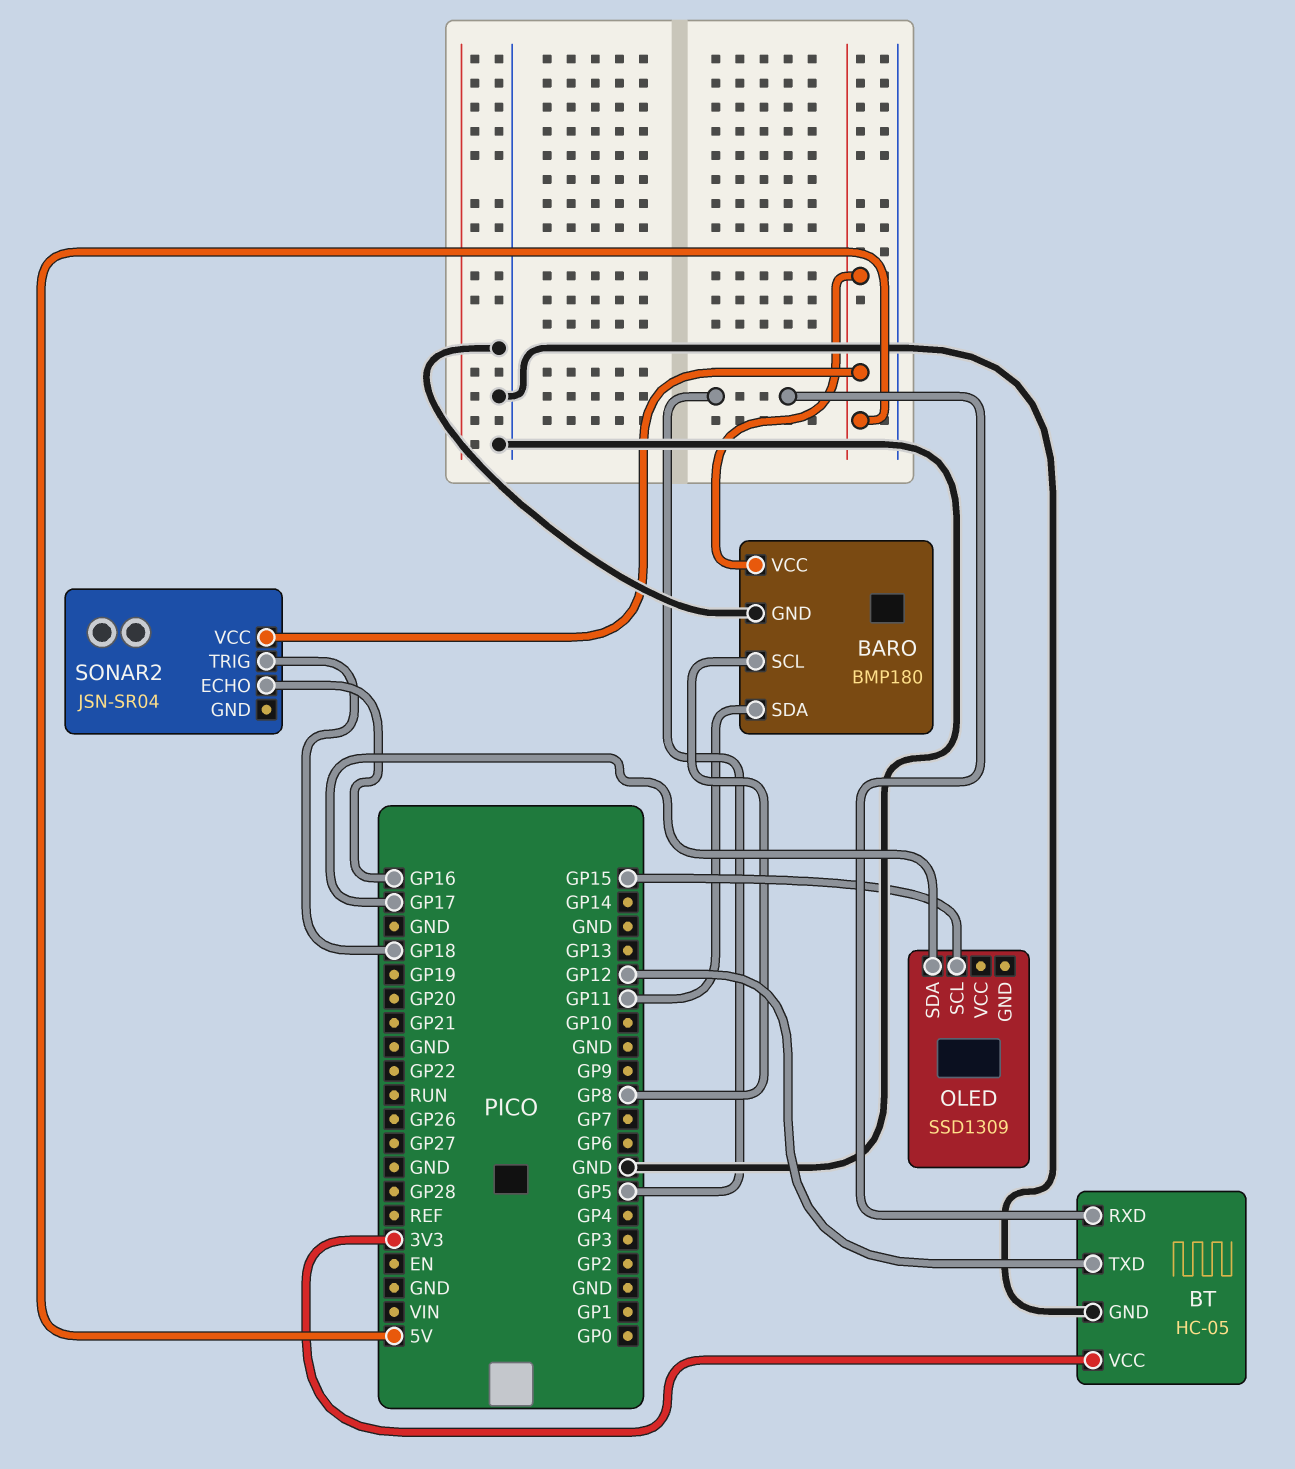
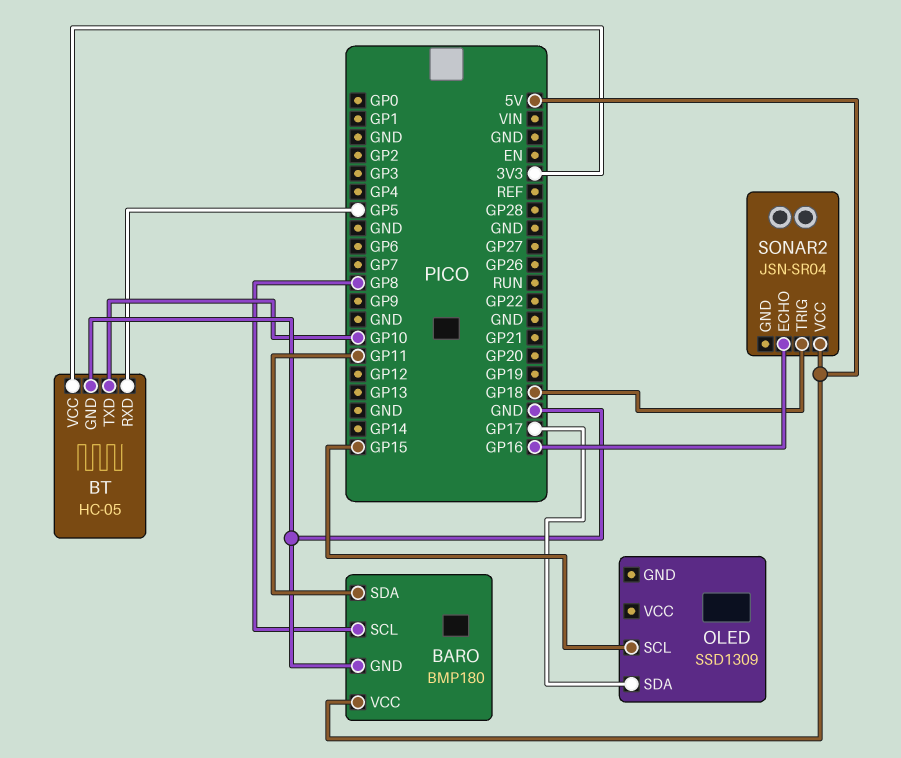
BT pin TXD: GP12 -> GP10

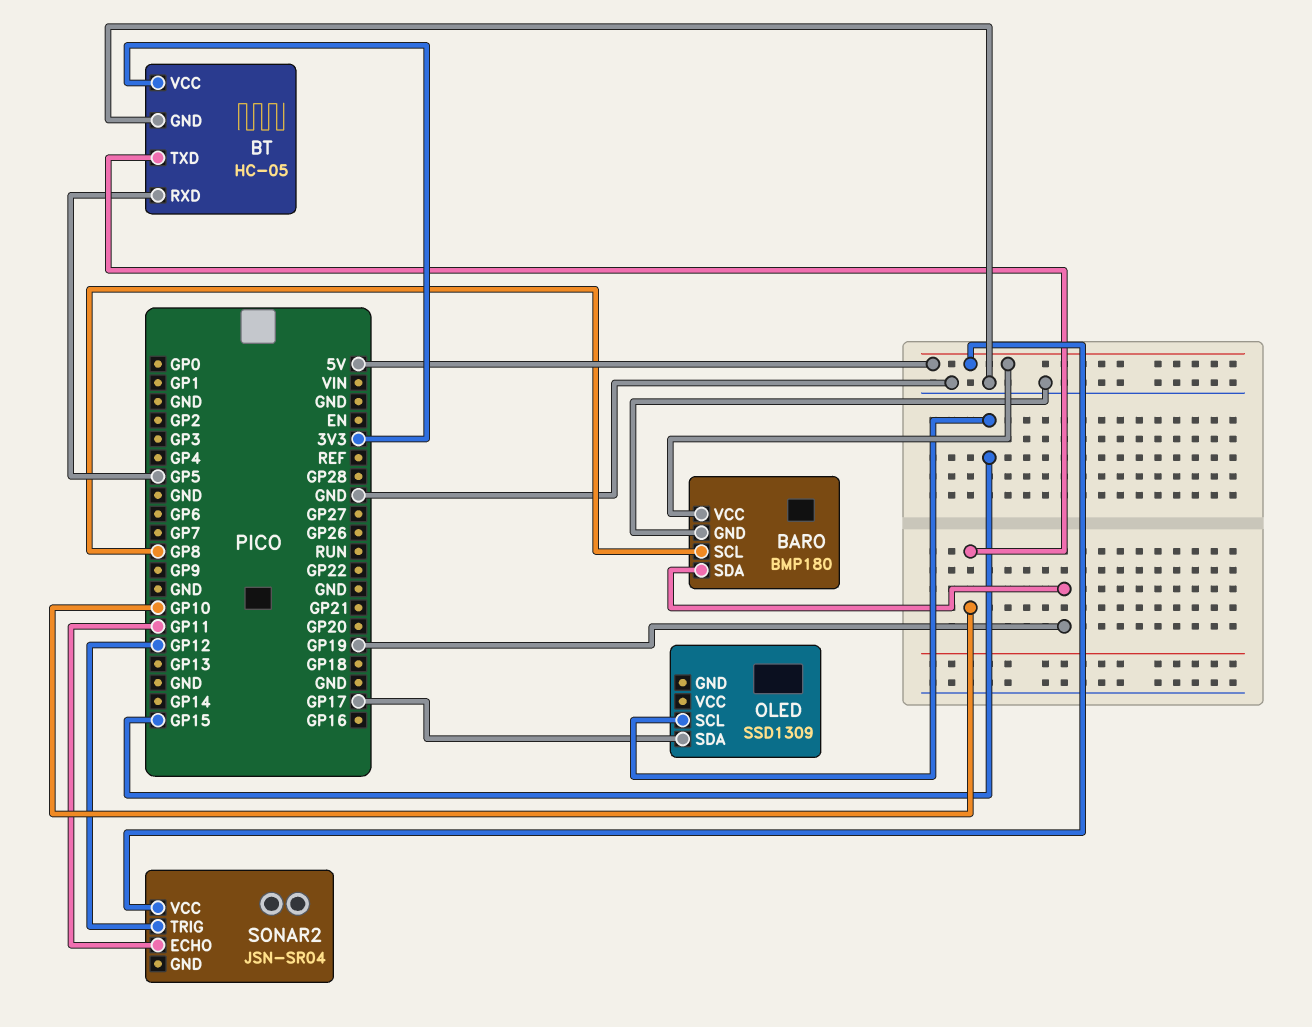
BARO pin SDA: GP11 -> GP19
SONAR2 pin ECHO: GP16 -> GP11
SONAR2 pin TRIG: GP18 -> GP12

